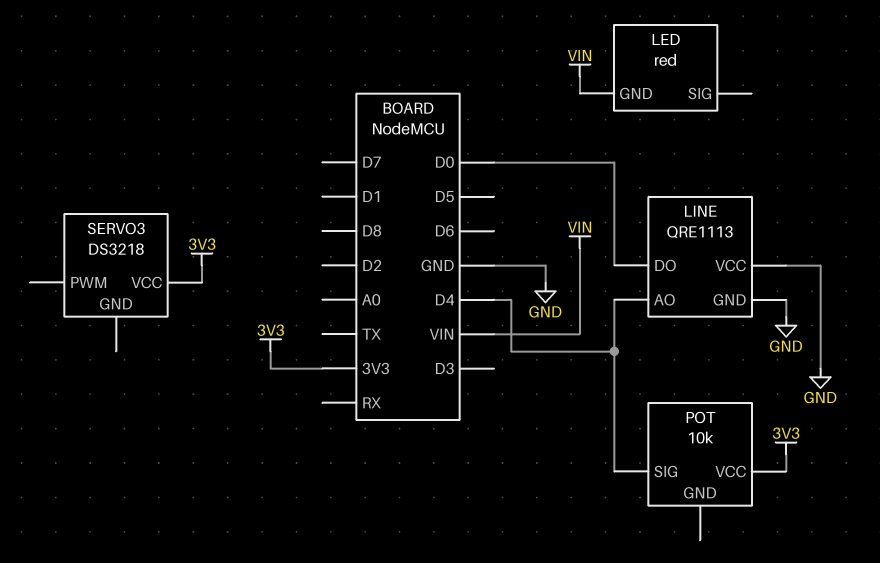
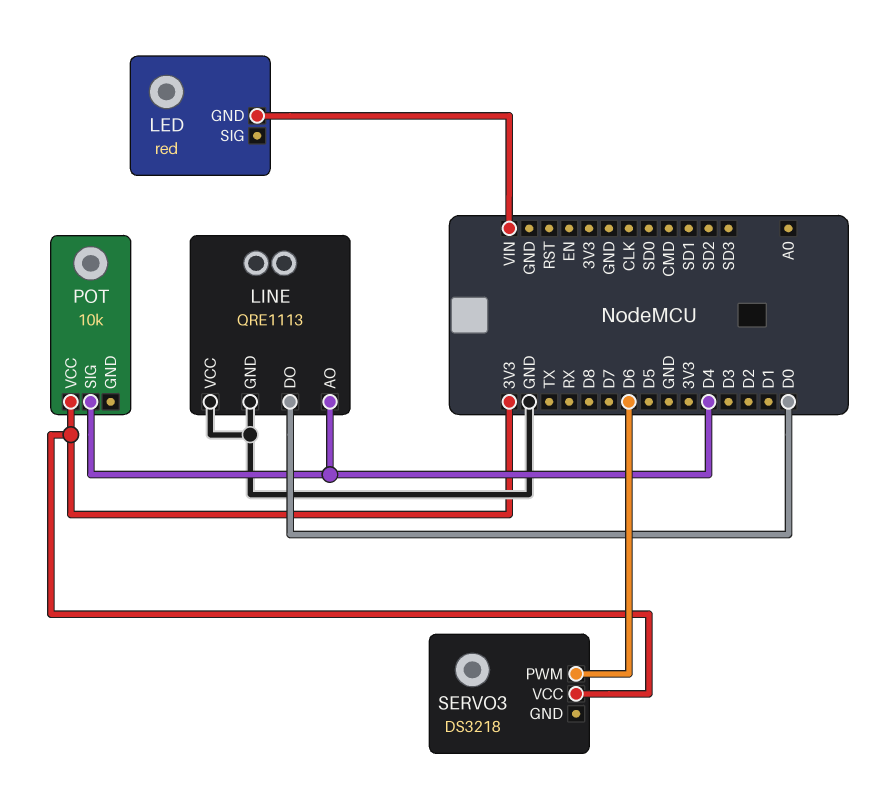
SERVO3 pin PWM: none -> D6

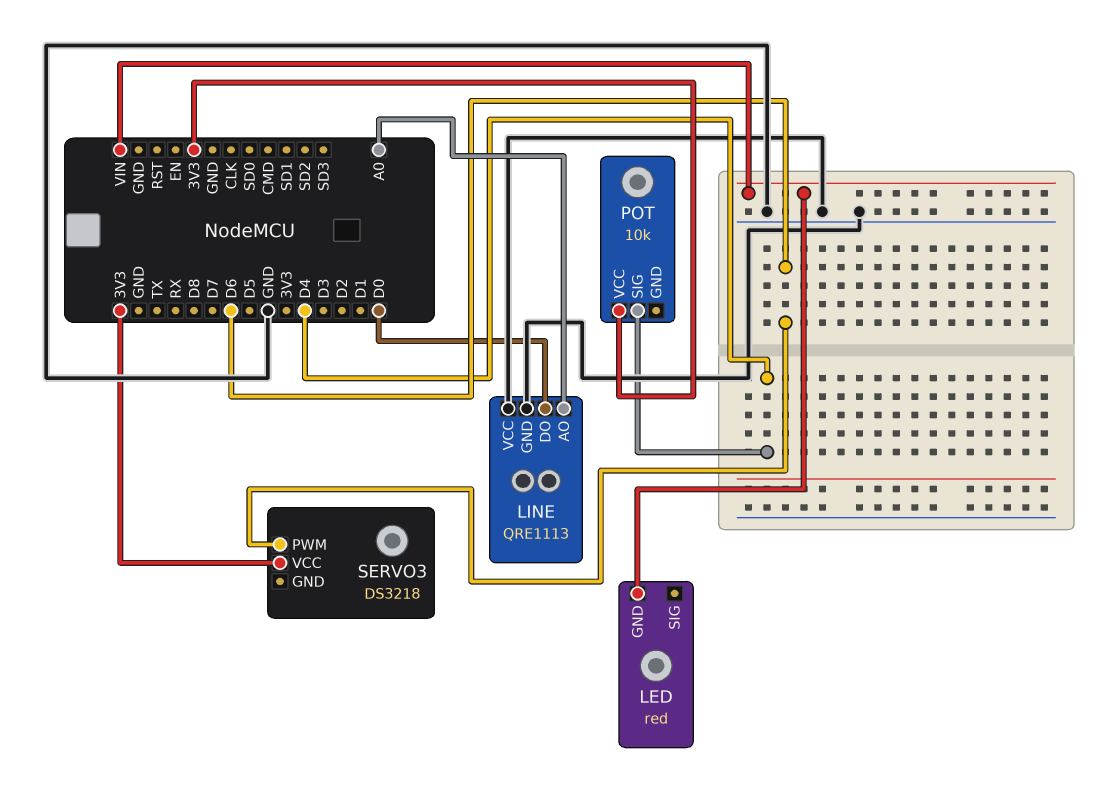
LINE pin AO: D4 -> A0

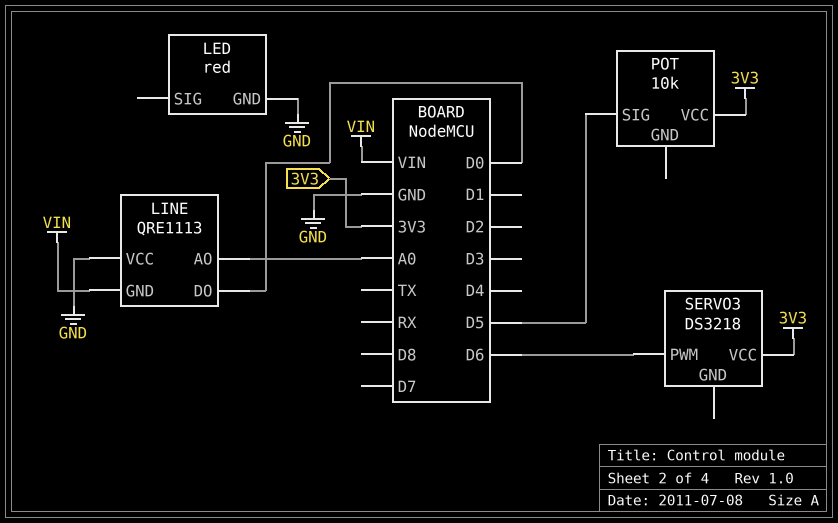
LED pin GND: VIN -> GND
LINE pin GND: GND -> VIN
POT pin SIG: D4 -> D5

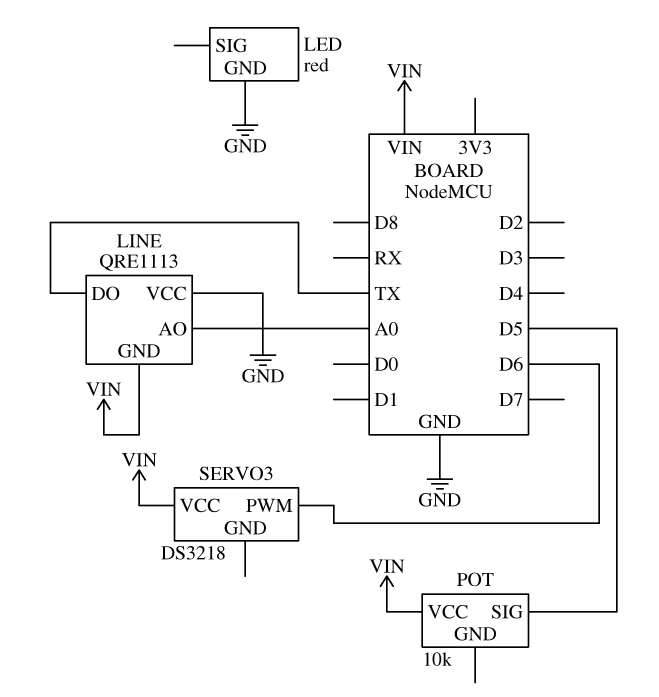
LINE pin DO: D0 -> TX
POT pin VCC: 3V3 -> VIN
SERVO3 pin VCC: 3V3 -> VIN

